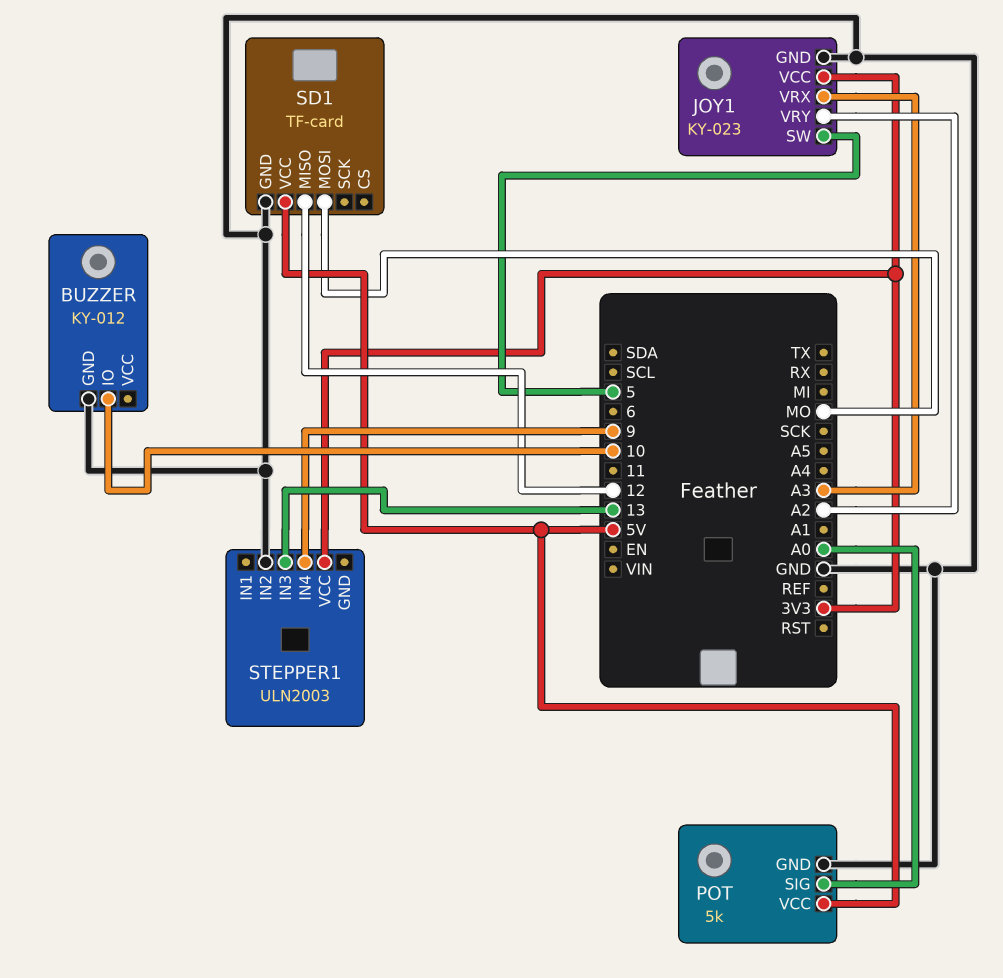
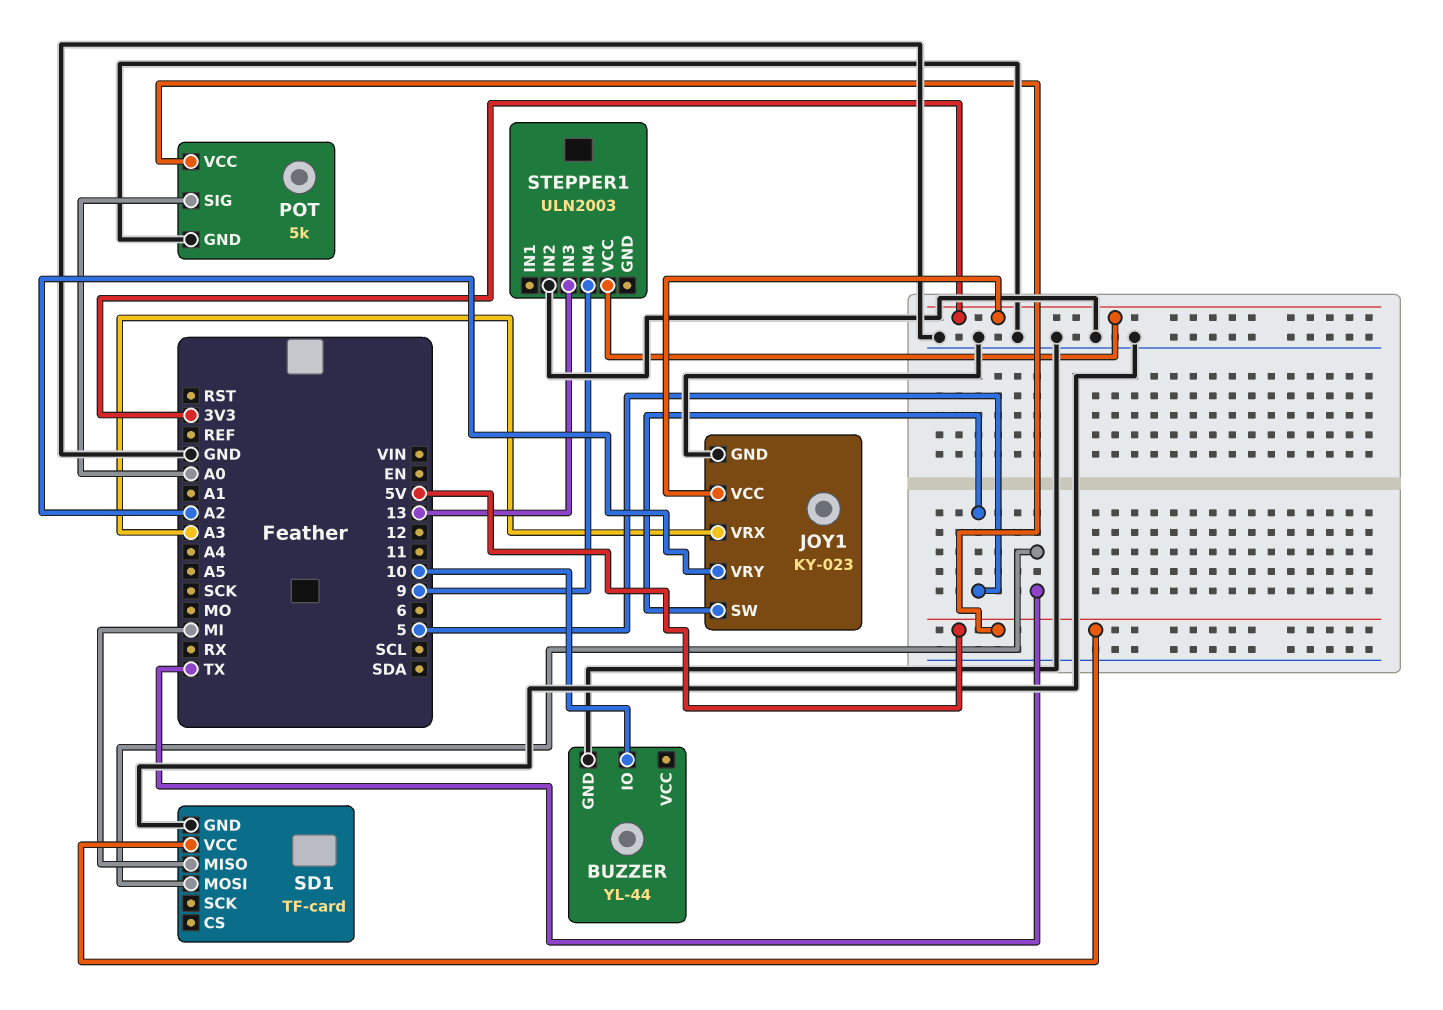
BUZZER: KY-012 -> YL-44
SD1 pin MISO: 12 -> MI
SD1 pin MOSI: MO -> TX

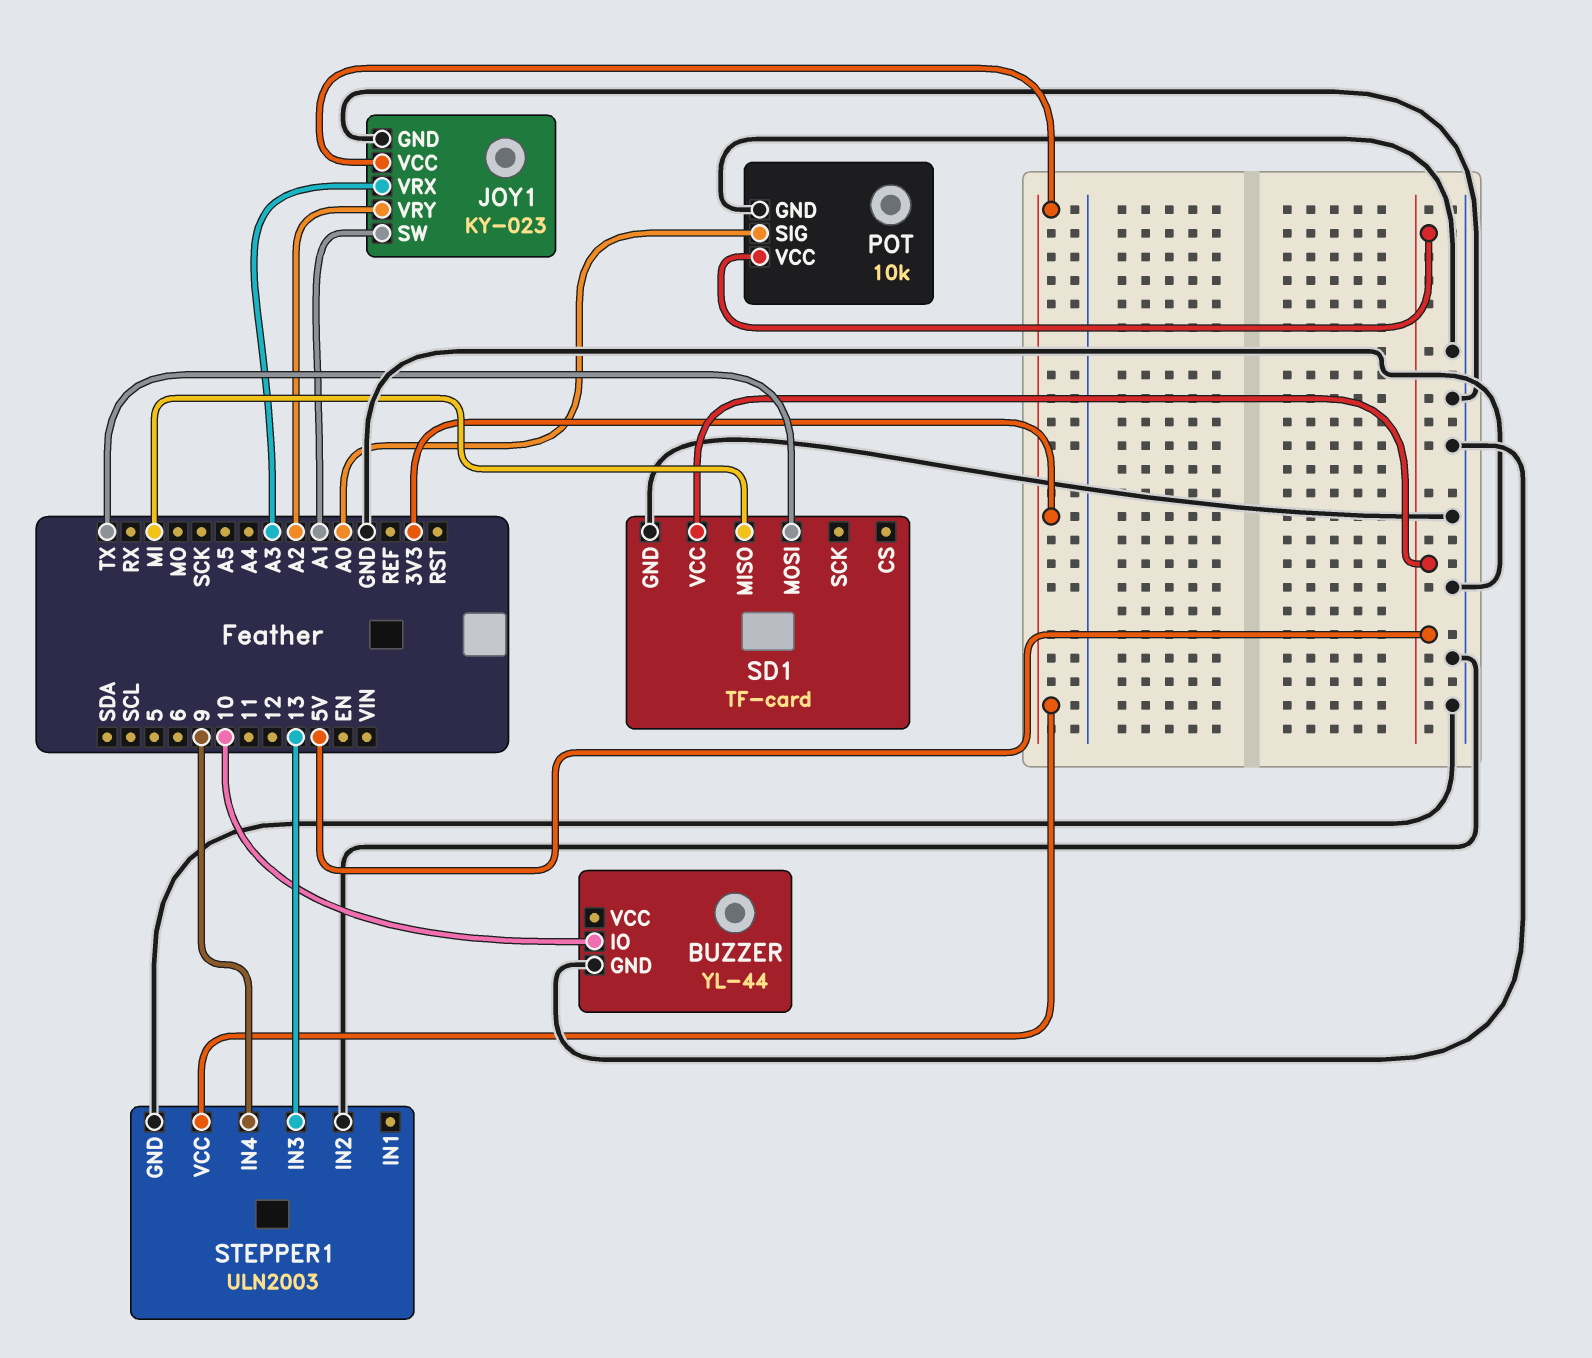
JOY1 pin SW: 5 -> A1
POT: 5k -> 10k
STEPPER1 pin GND: none -> GND

